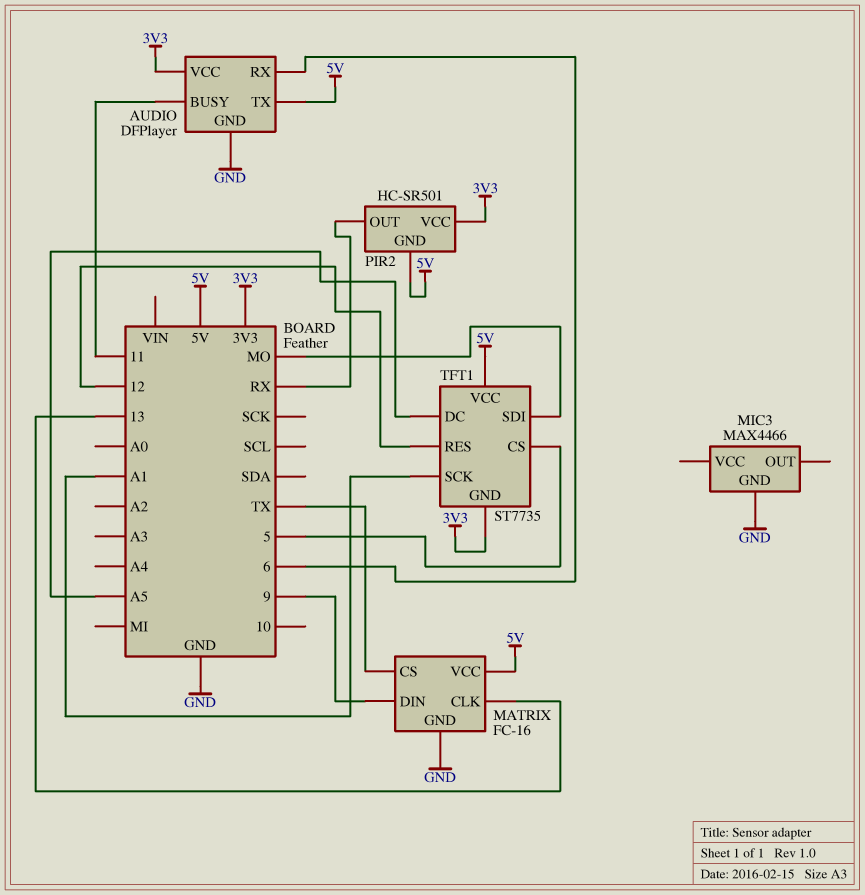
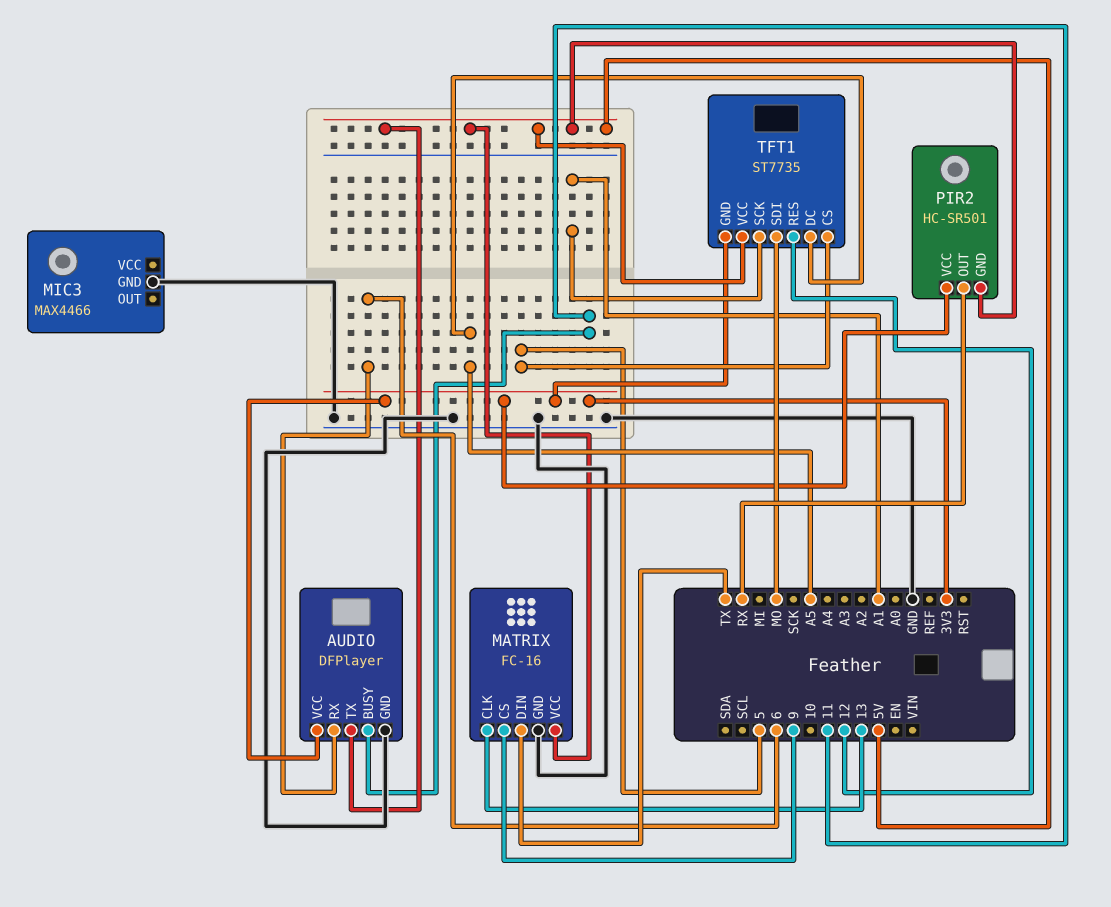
MATRIX pin CS: TX -> 9
MATRIX pin DIN: 9 -> TX

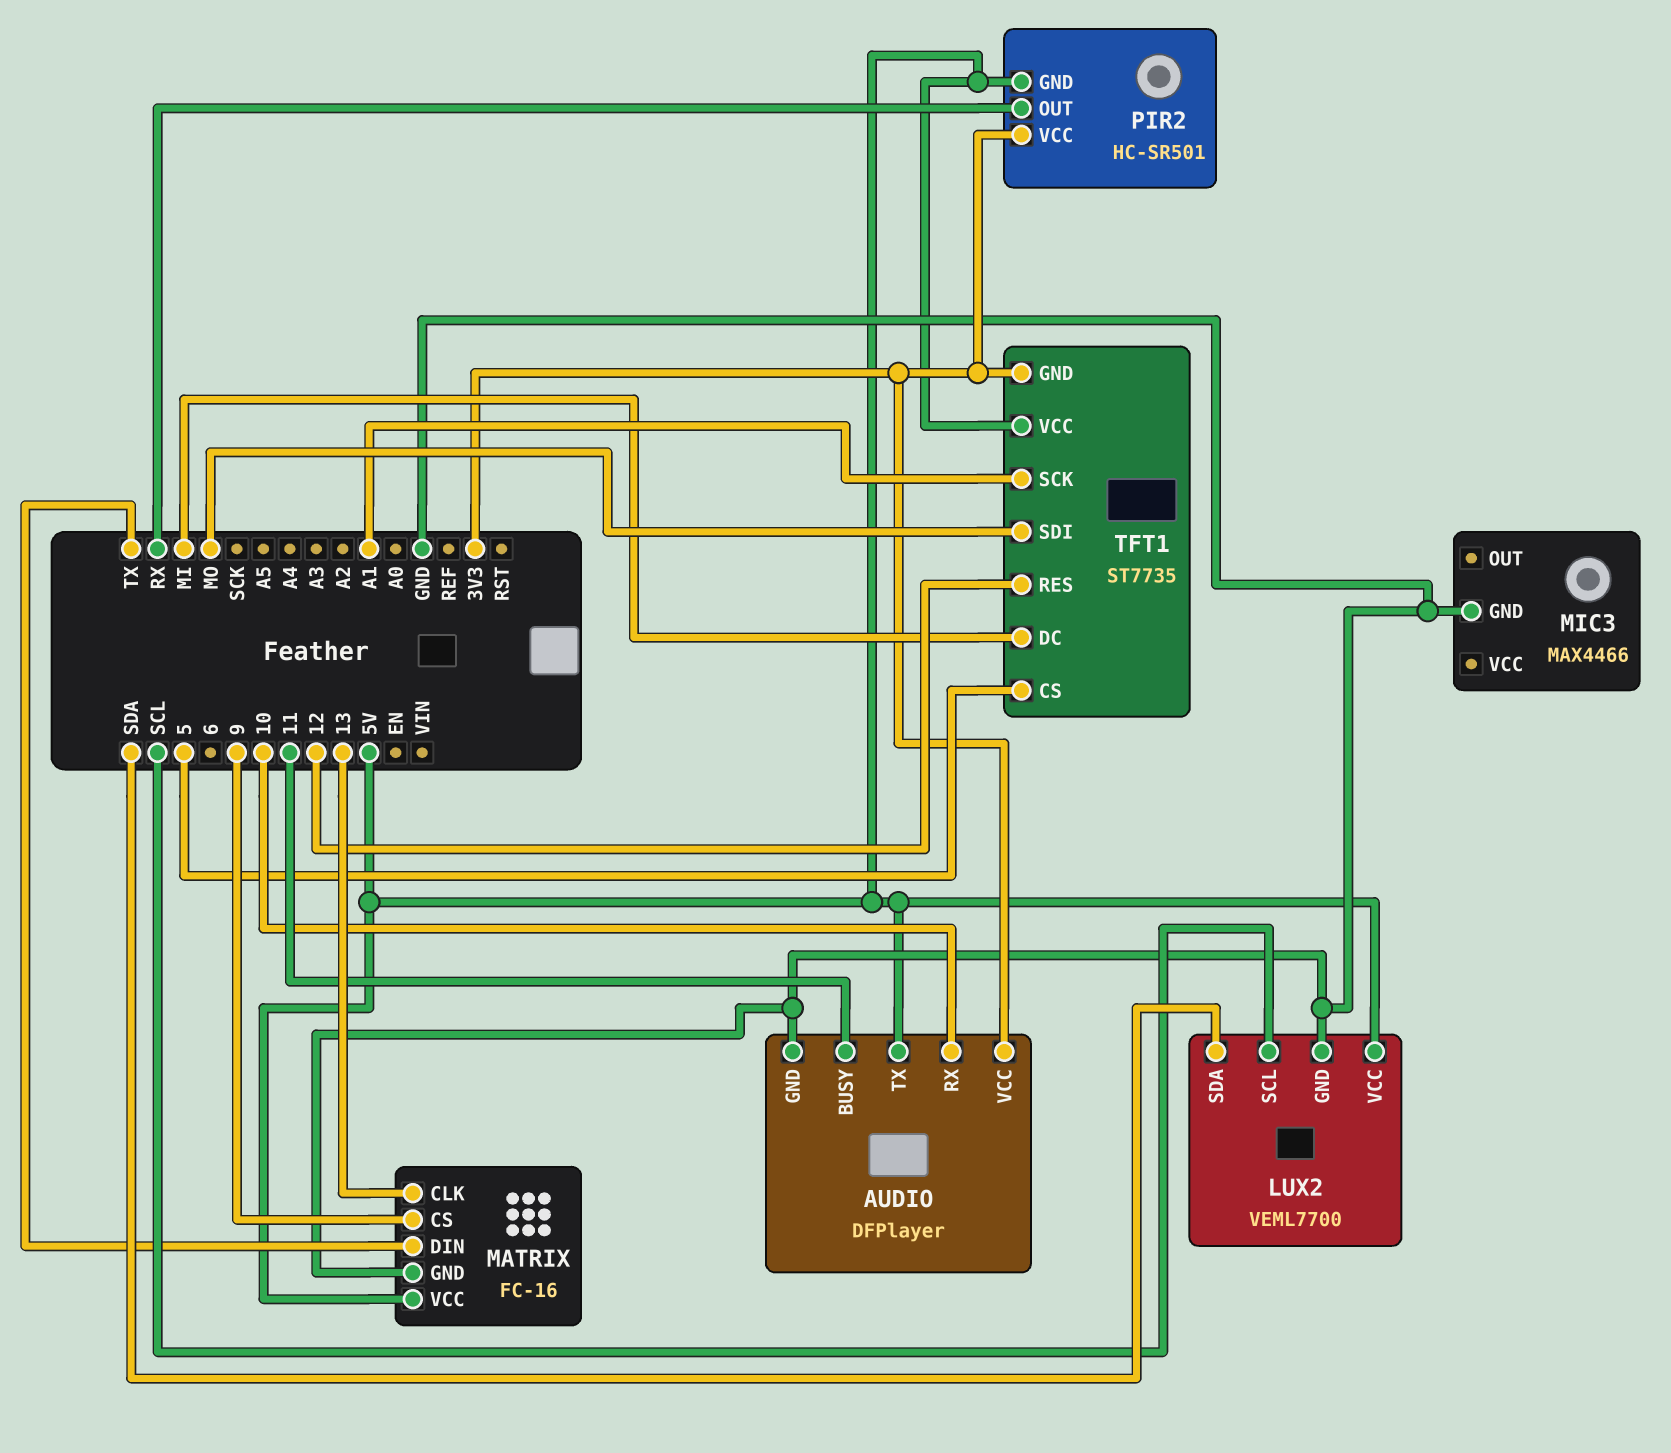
AUDIO pin RX: 6 -> 10
LUX2: none -> VEML7700
LUX2 pin GND: none -> GND
LUX2 pin SCL: none -> SCL
LUX2 pin SDA: none -> SDA
LUX2 pin VCC: none -> 5V
TFT1 pin DC: A5 -> MI

